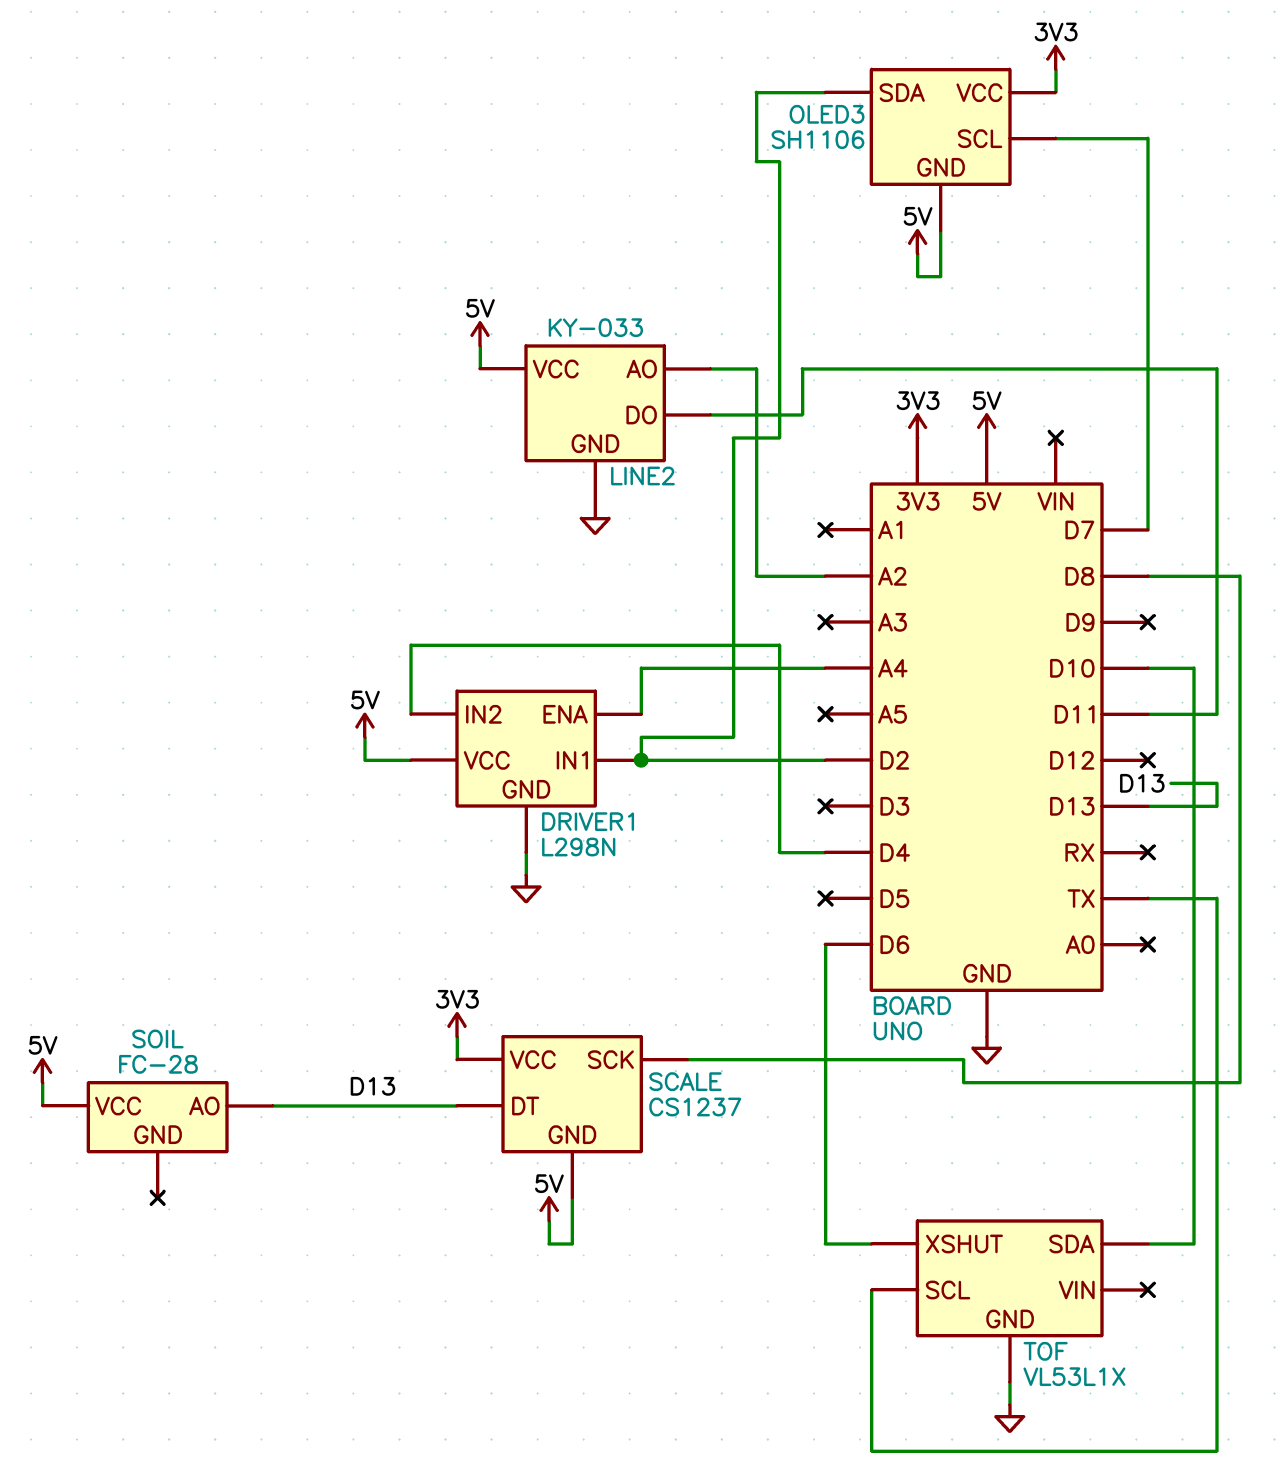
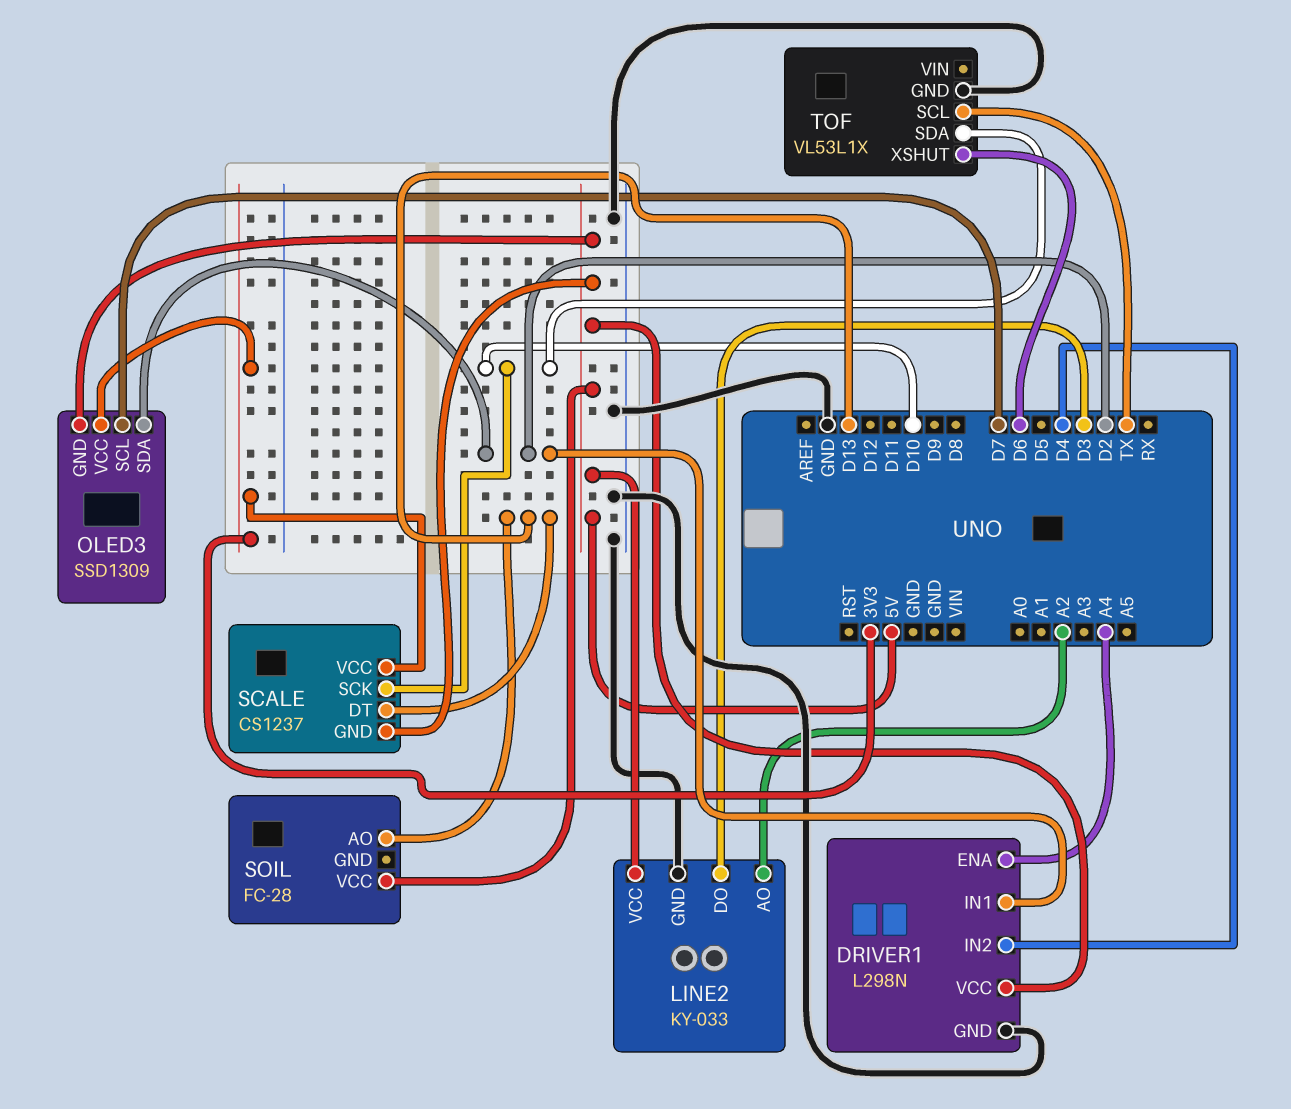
LINE2 pin DO: D11 -> D3
OLED3: SH1106 -> SSD1309
SCALE pin SCK: D8 -> D10

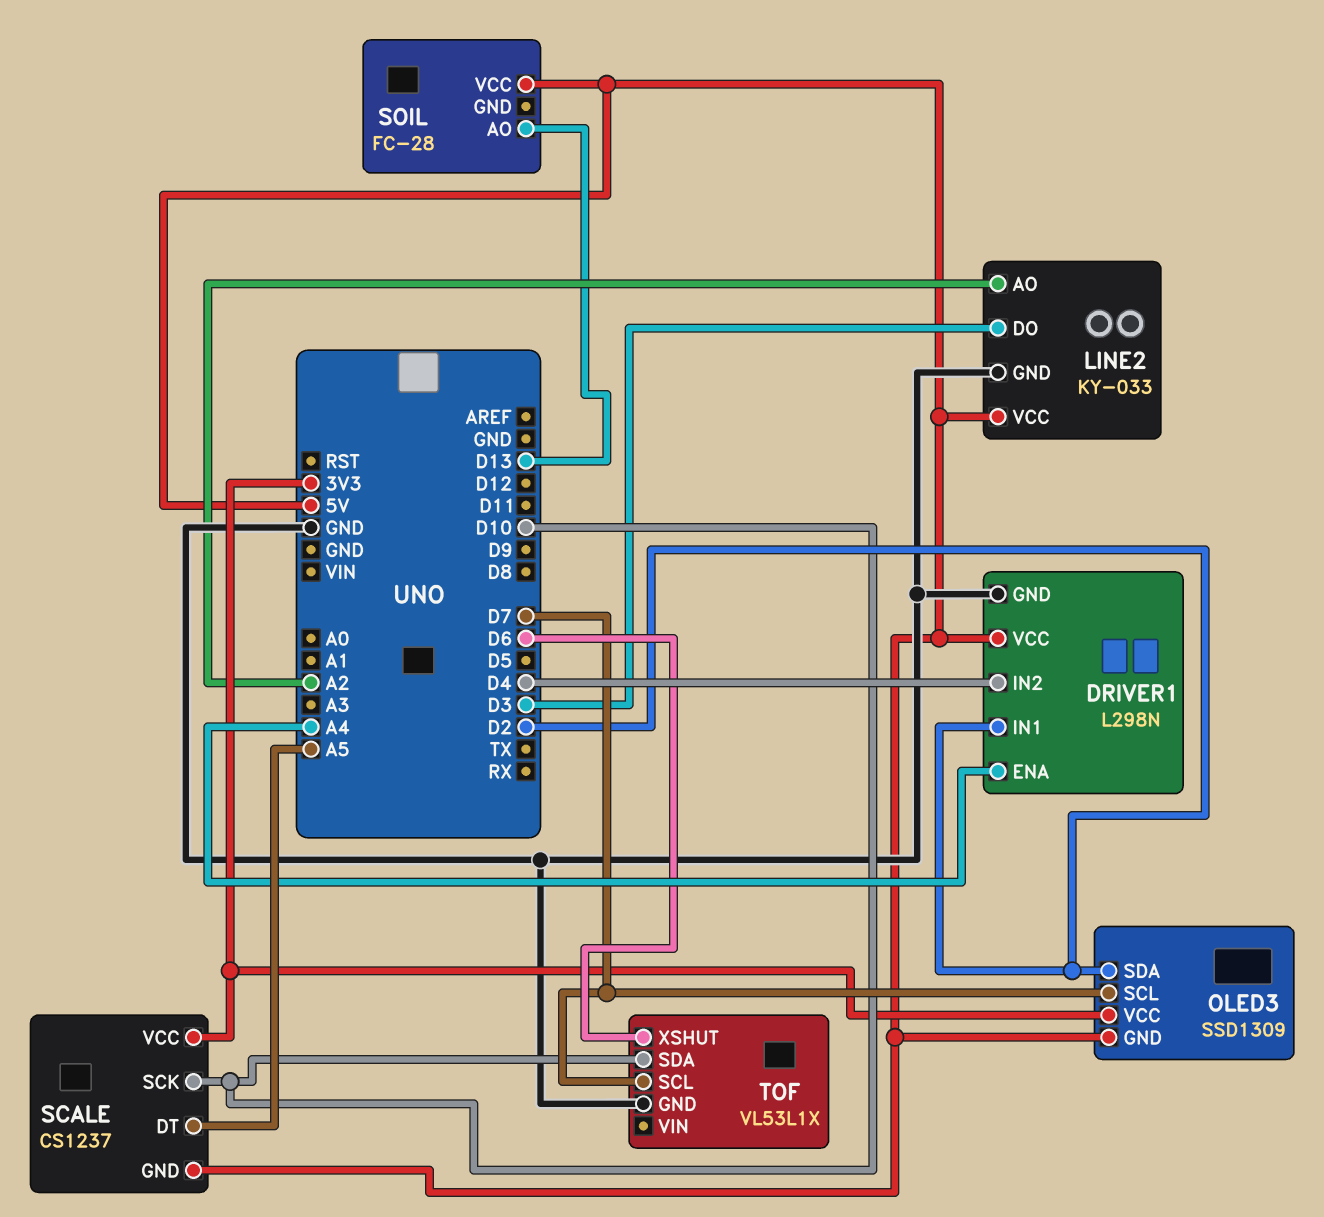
SCALE pin DT: D13 -> A5
TOF pin SCL: TX -> D7

